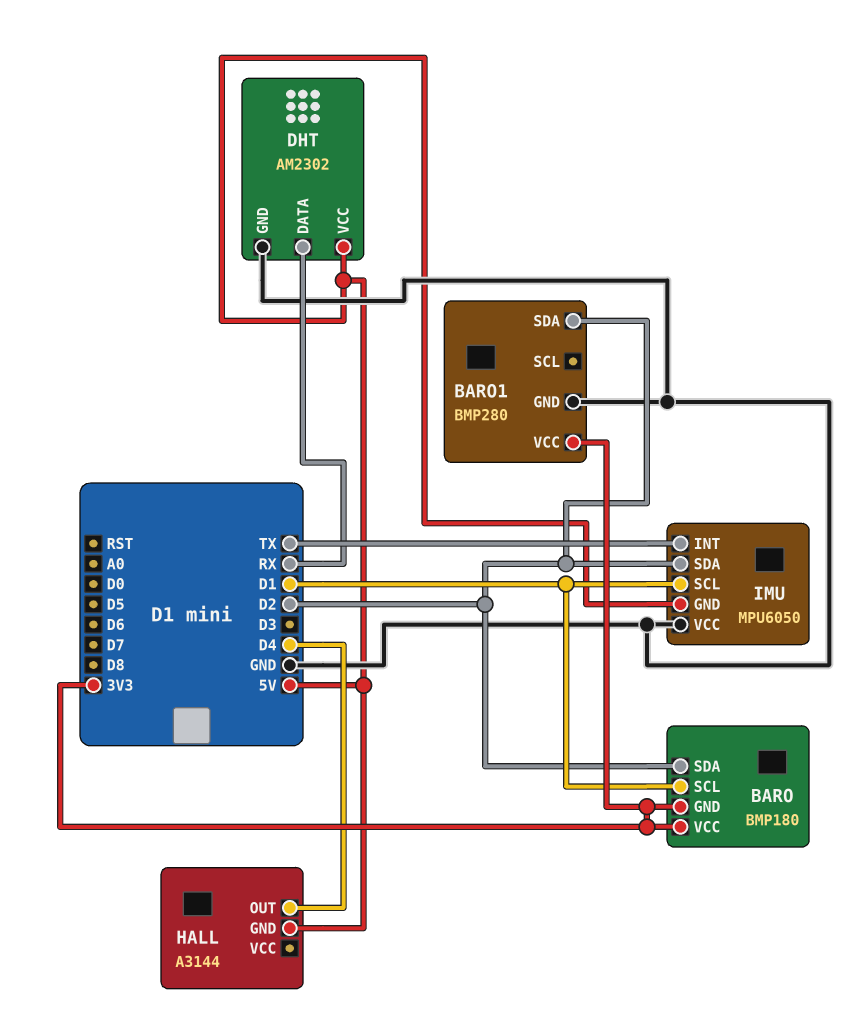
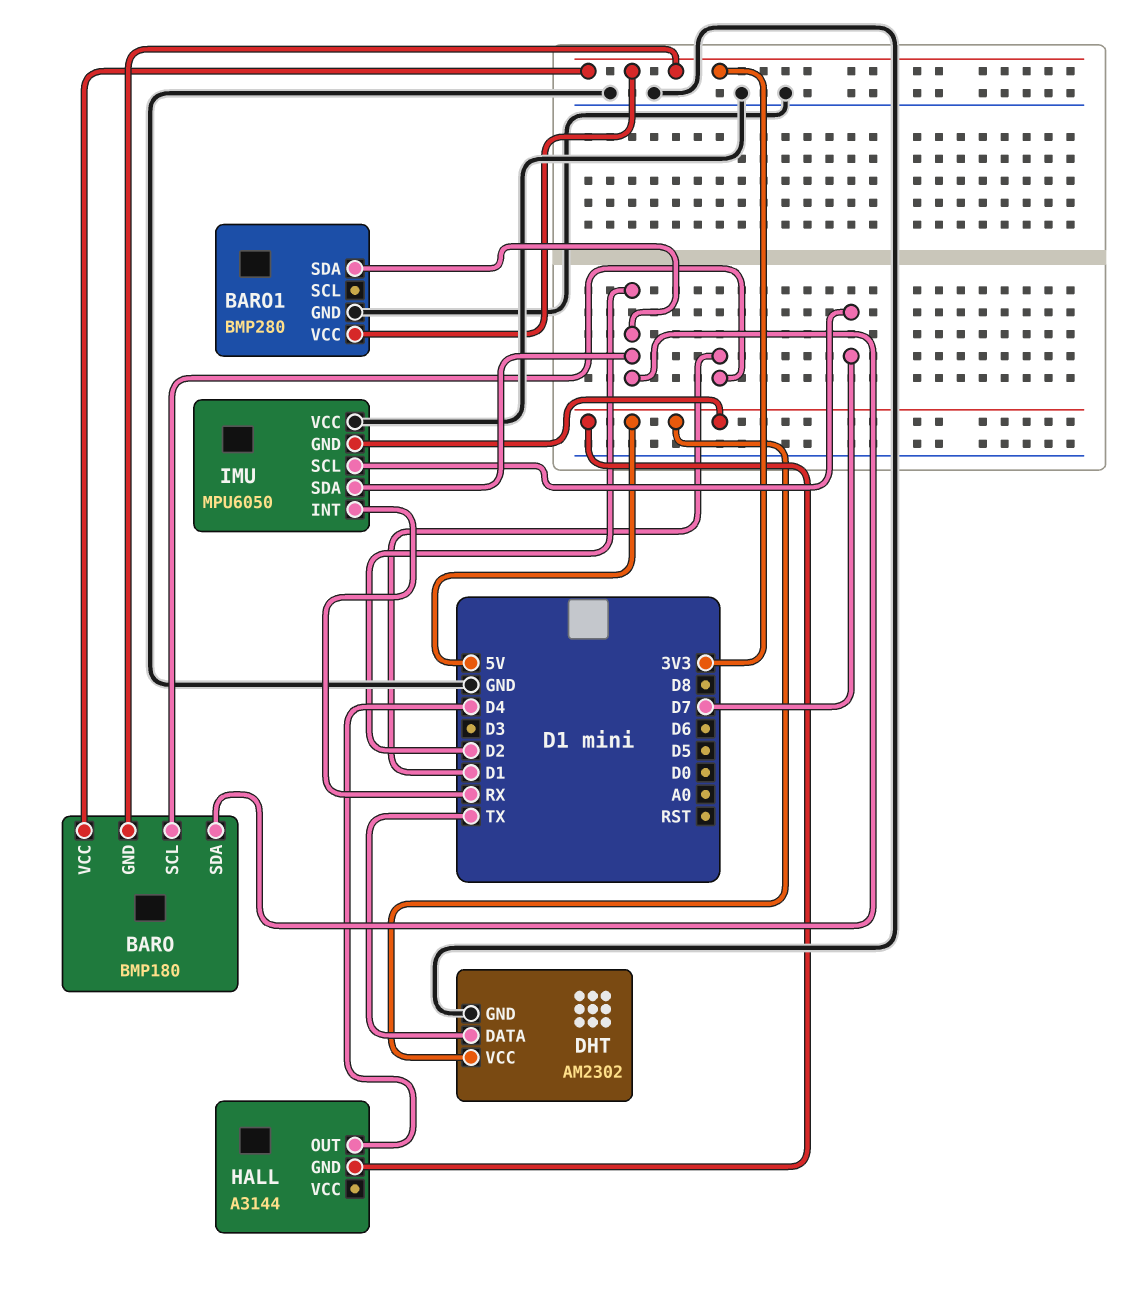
DHT pin DATA: RX -> TX
IMU pin INT: TX -> RX
IMU pin SCL: D1 -> D7

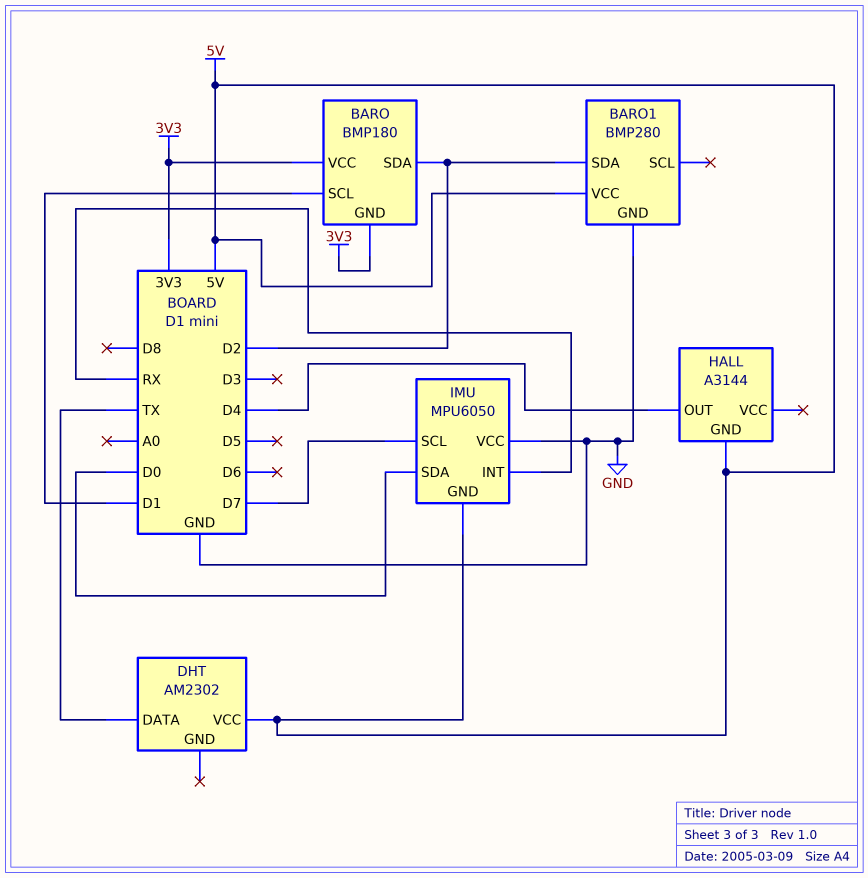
BARO1 pin VCC: 3V3 -> 5V
DHT pin GND: GND -> none
IMU pin SDA: D2 -> D0

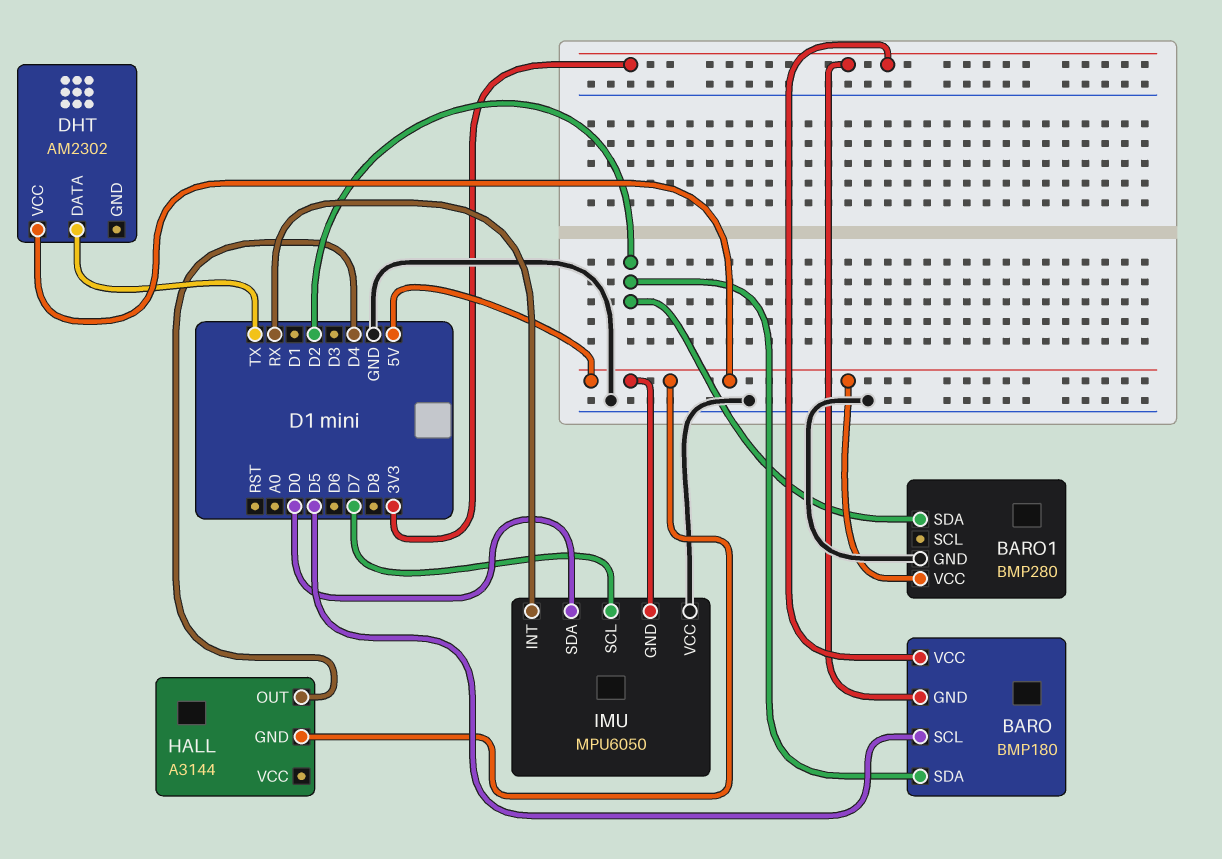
BARO pin SCL: D1 -> D5

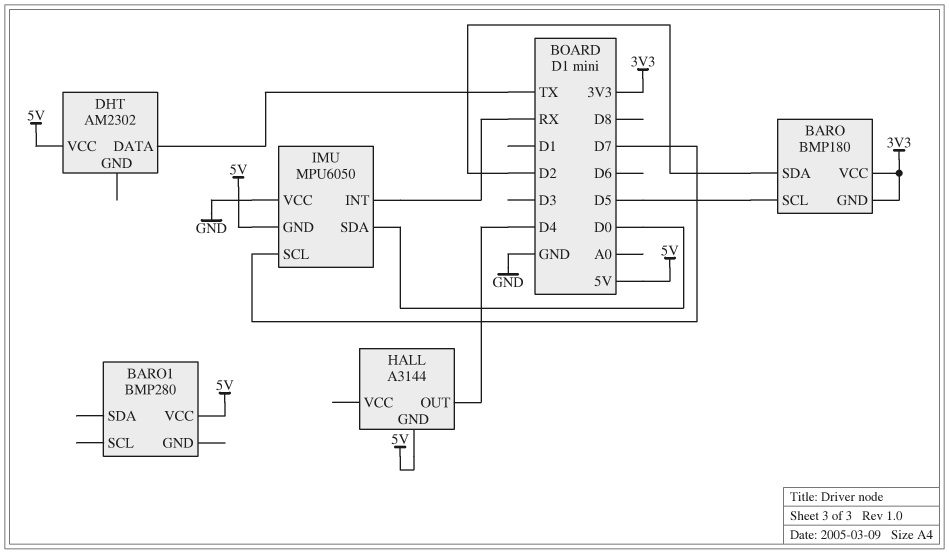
BARO1 pin GND: GND -> none
BARO1 pin SDA: D2 -> none

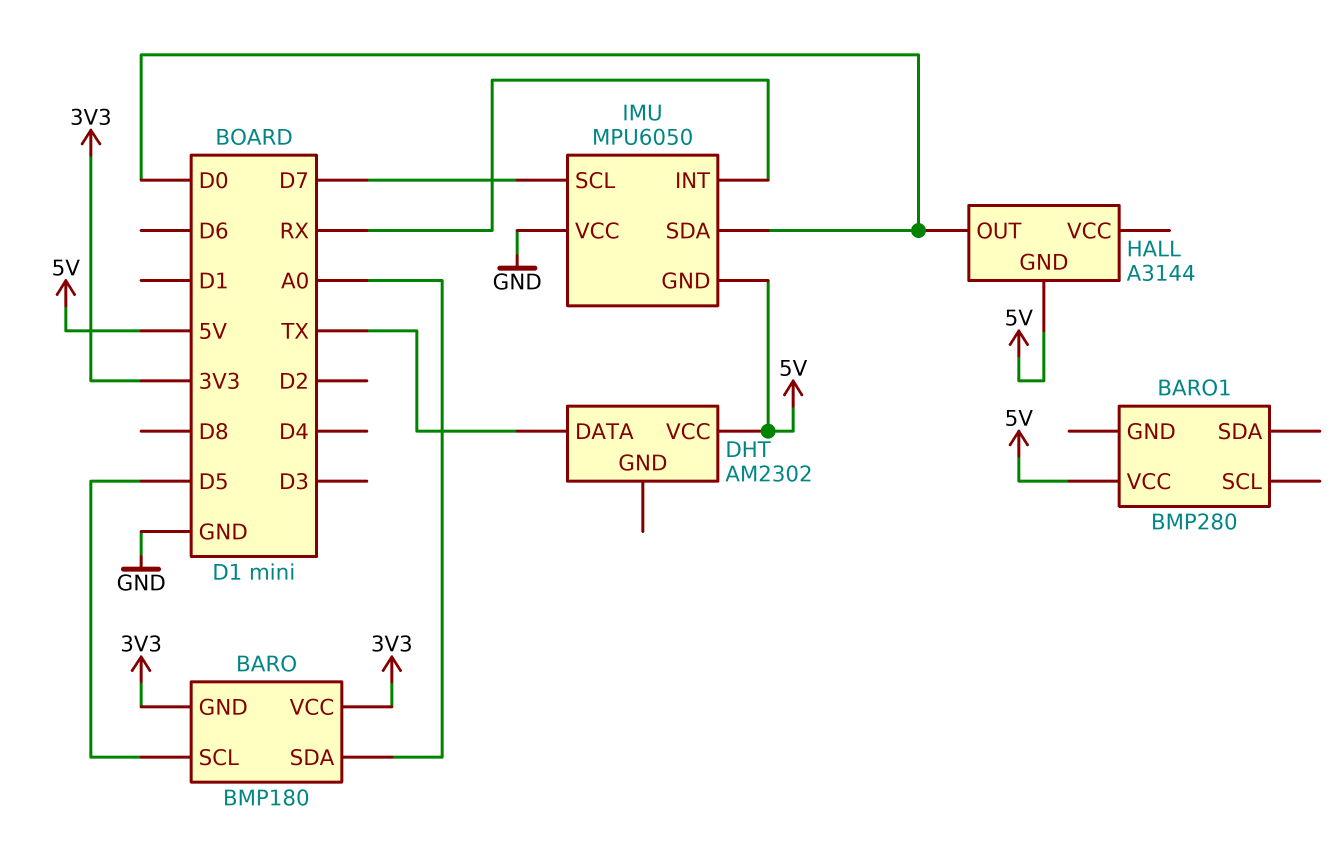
BARO pin SDA: D2 -> A0
HALL pin OUT: D4 -> D0

